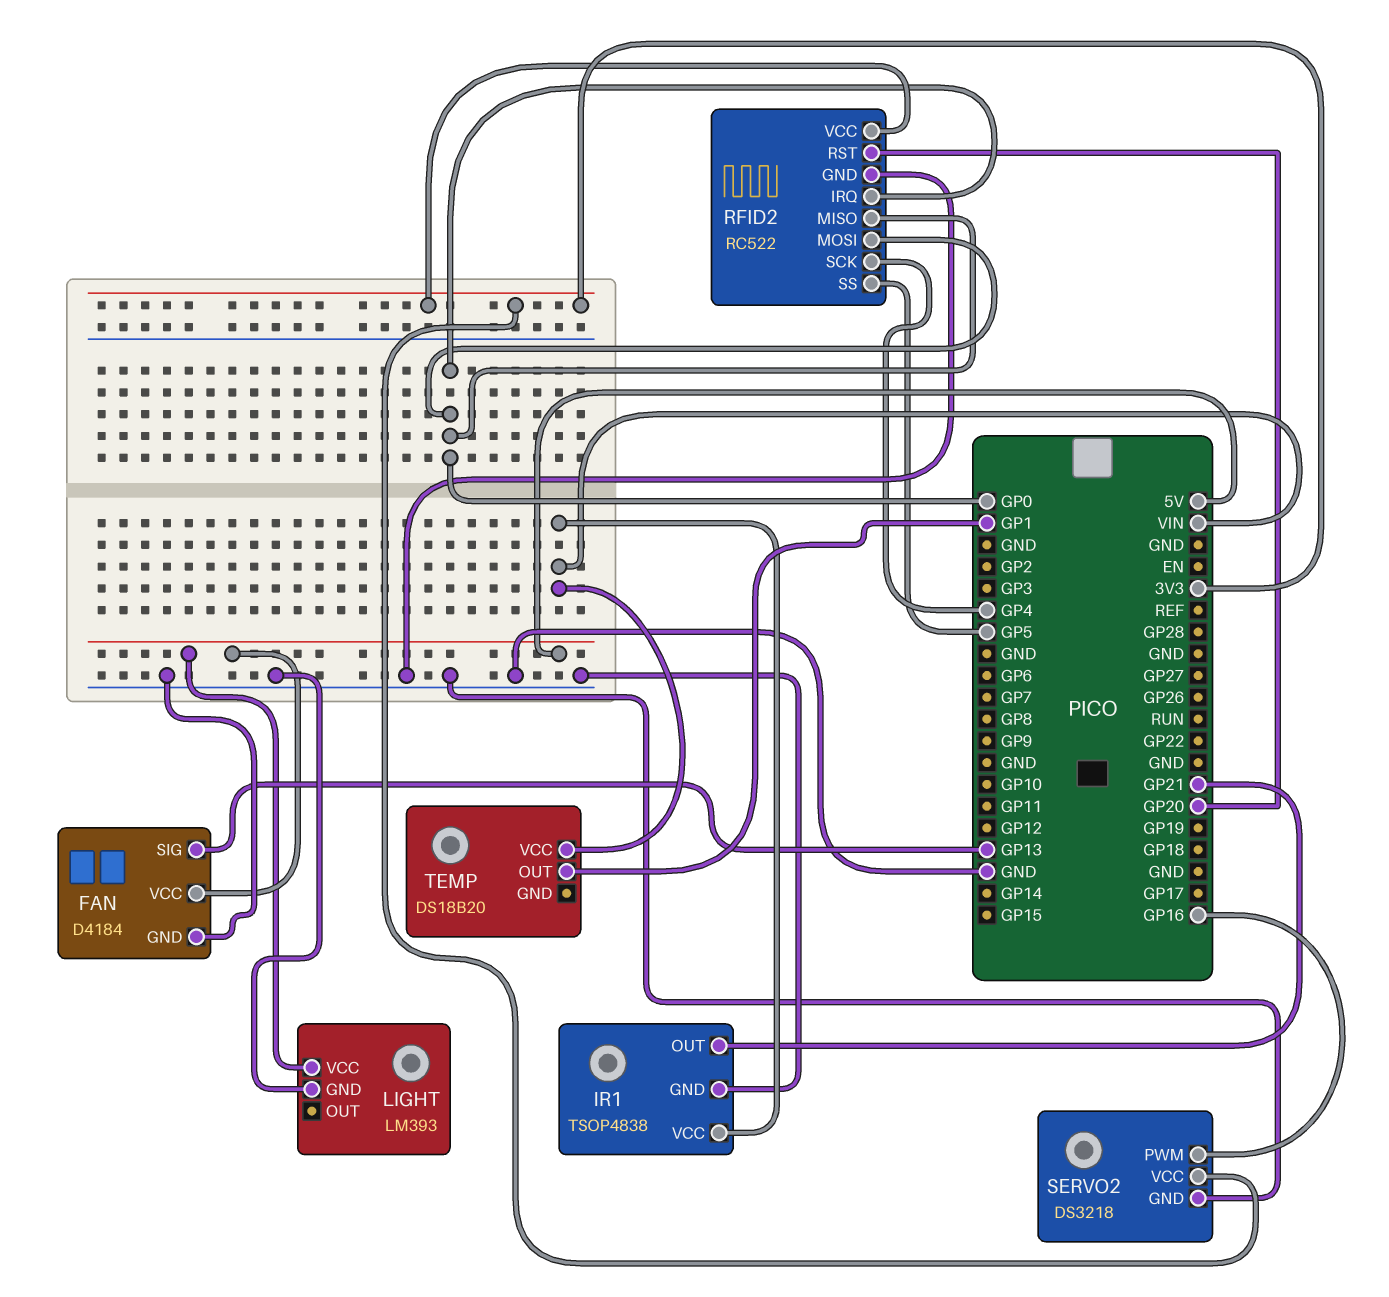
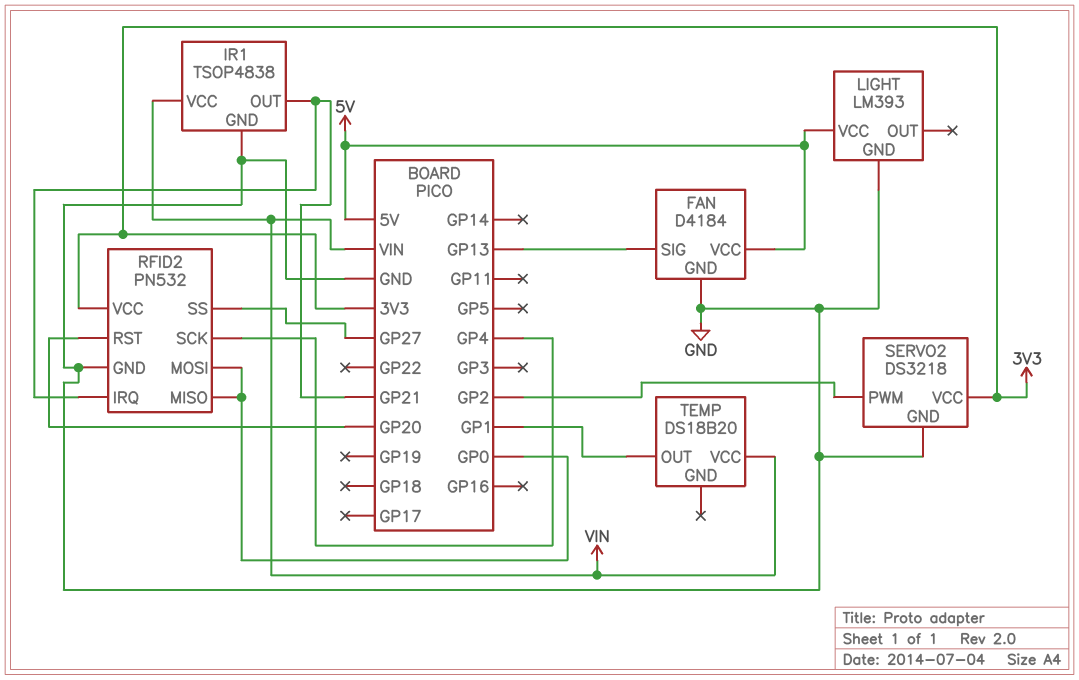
RFID2: RC522 -> PN532
RFID2 pin IRQ: GP0 -> GP21
RFID2 pin SS: GP5 -> GP27
SERVO2 pin PWM: GP16 -> GP2

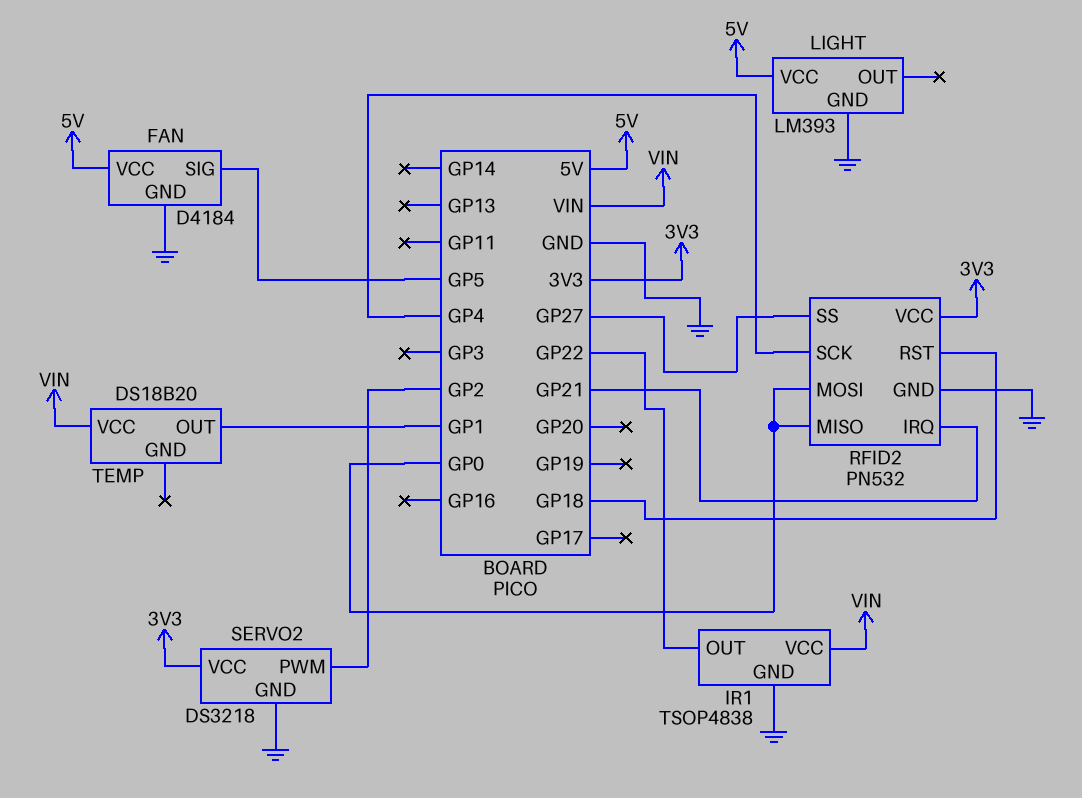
FAN pin SIG: GP13 -> GP5
IR1 pin OUT: GP21 -> GP22
RFID2 pin RST: GP20 -> GP18

